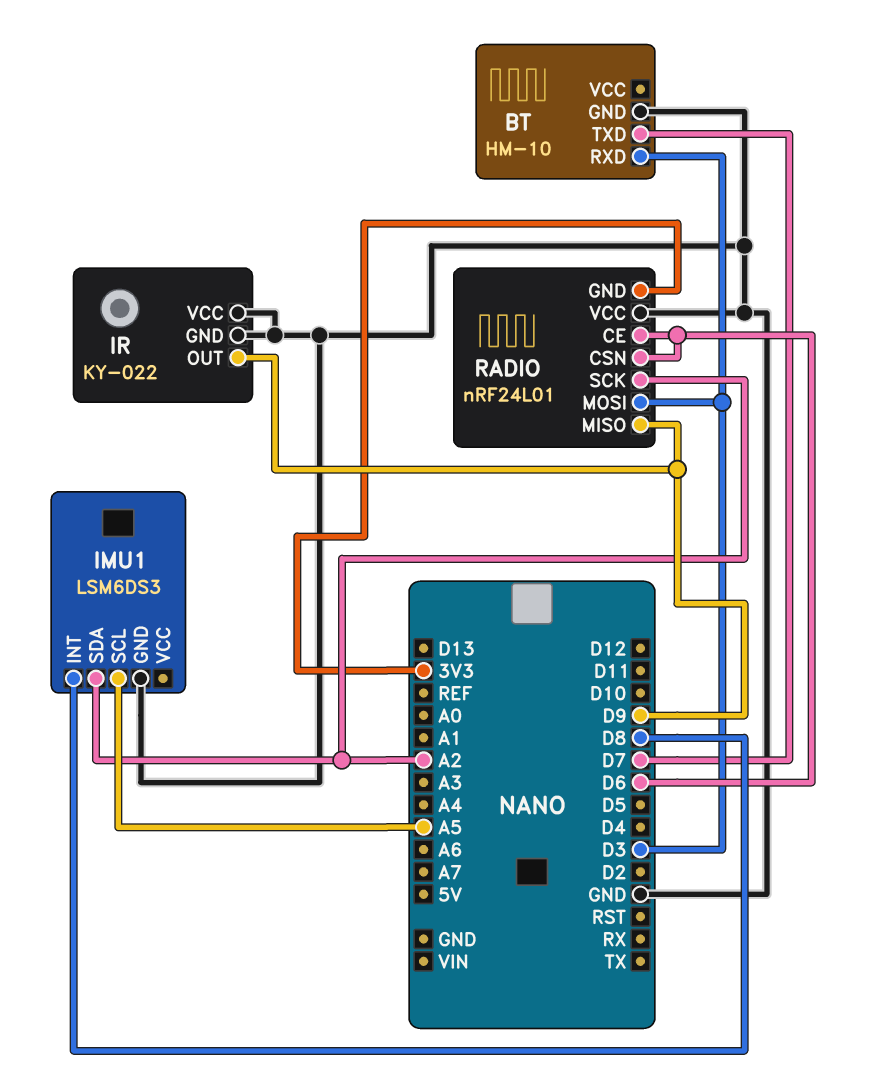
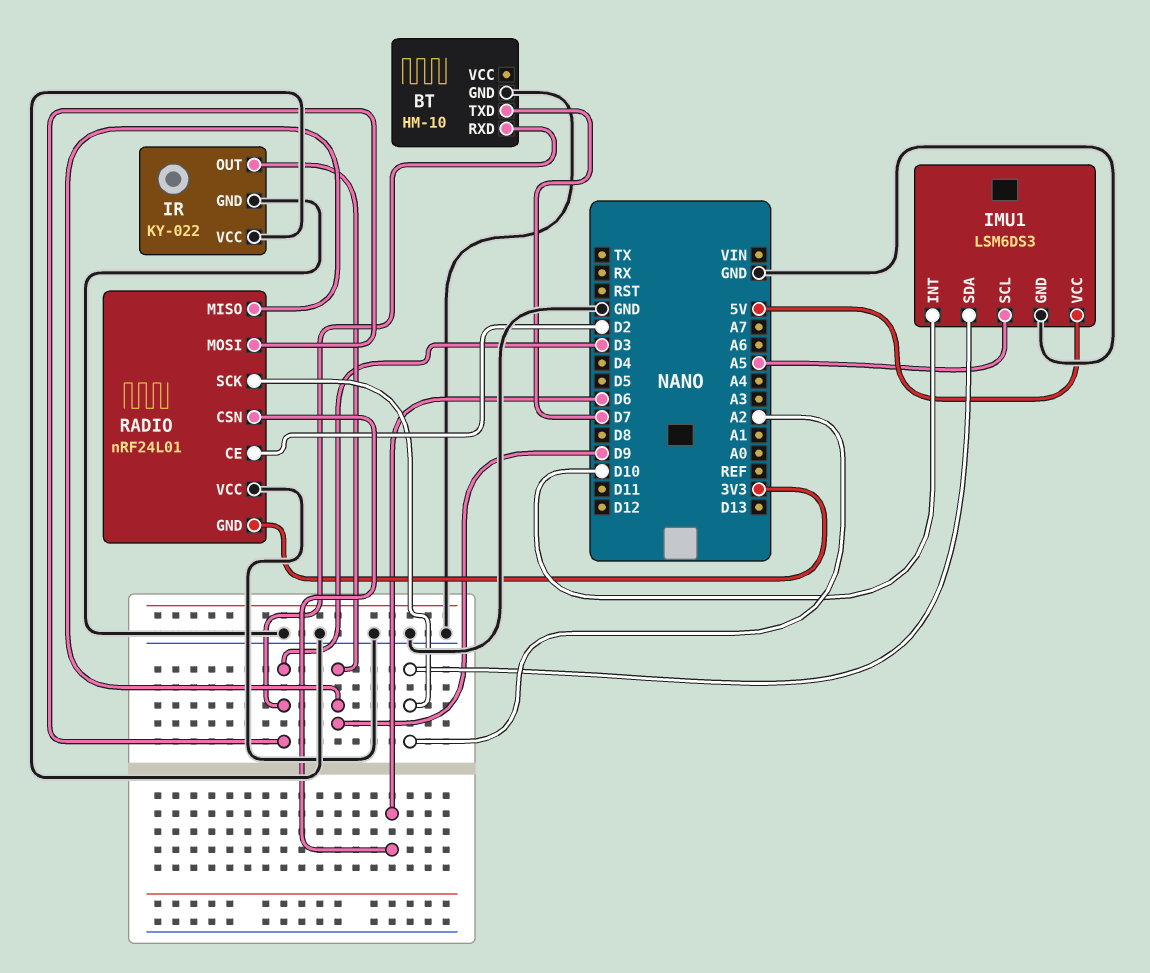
IMU1 pin INT: D8 -> D10
IMU1 pin VCC: none -> 5V
RADIO pin CE: D6 -> D2

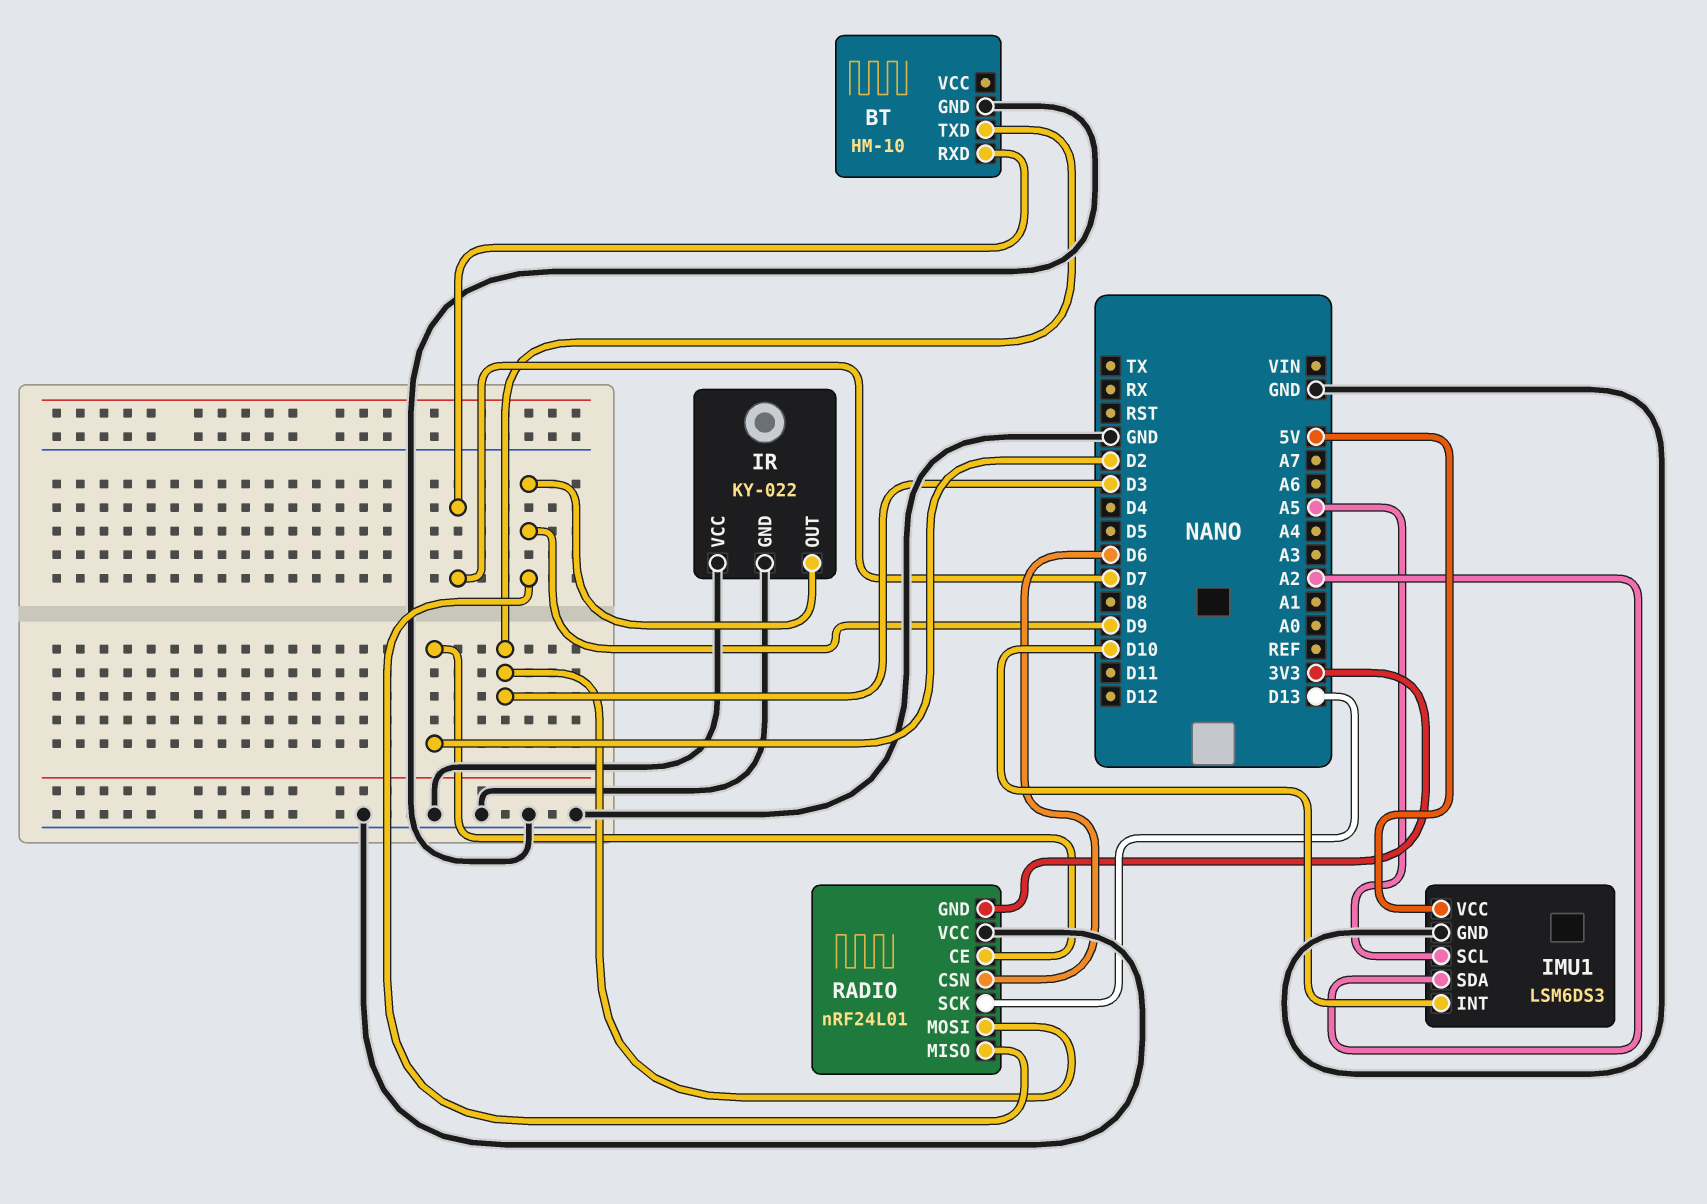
BT pin RXD: D3 -> D7
BT pin TXD: D7 -> D3
RADIO pin SCK: A2 -> D13

